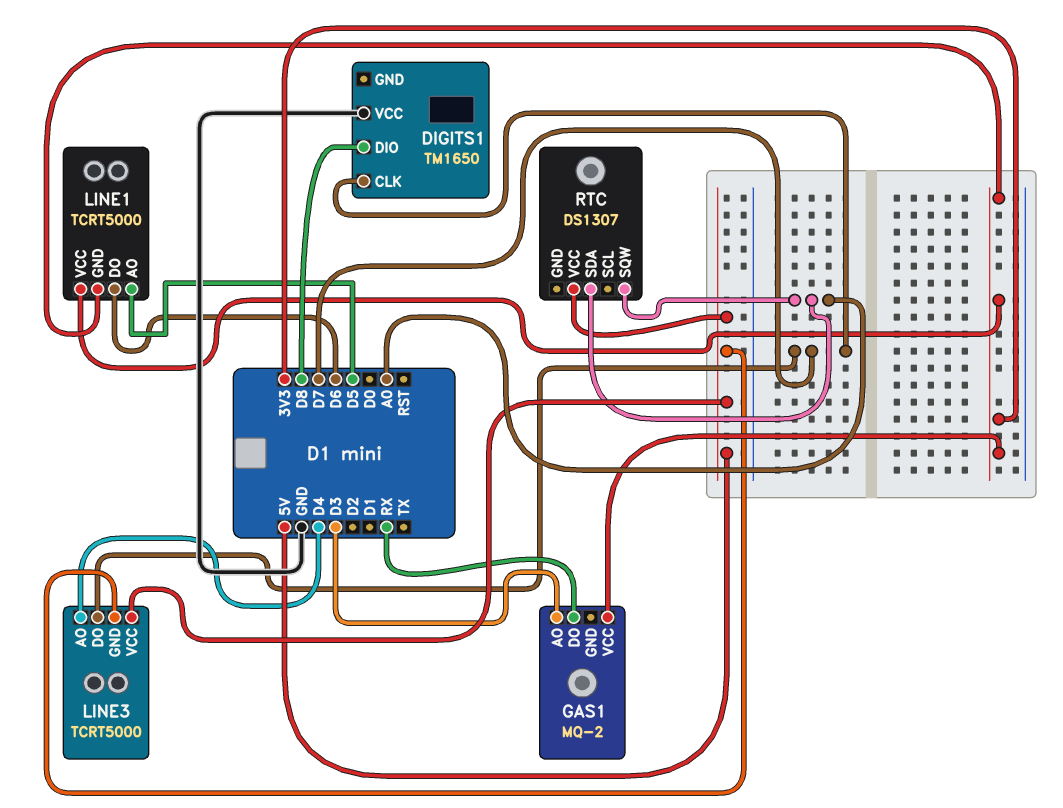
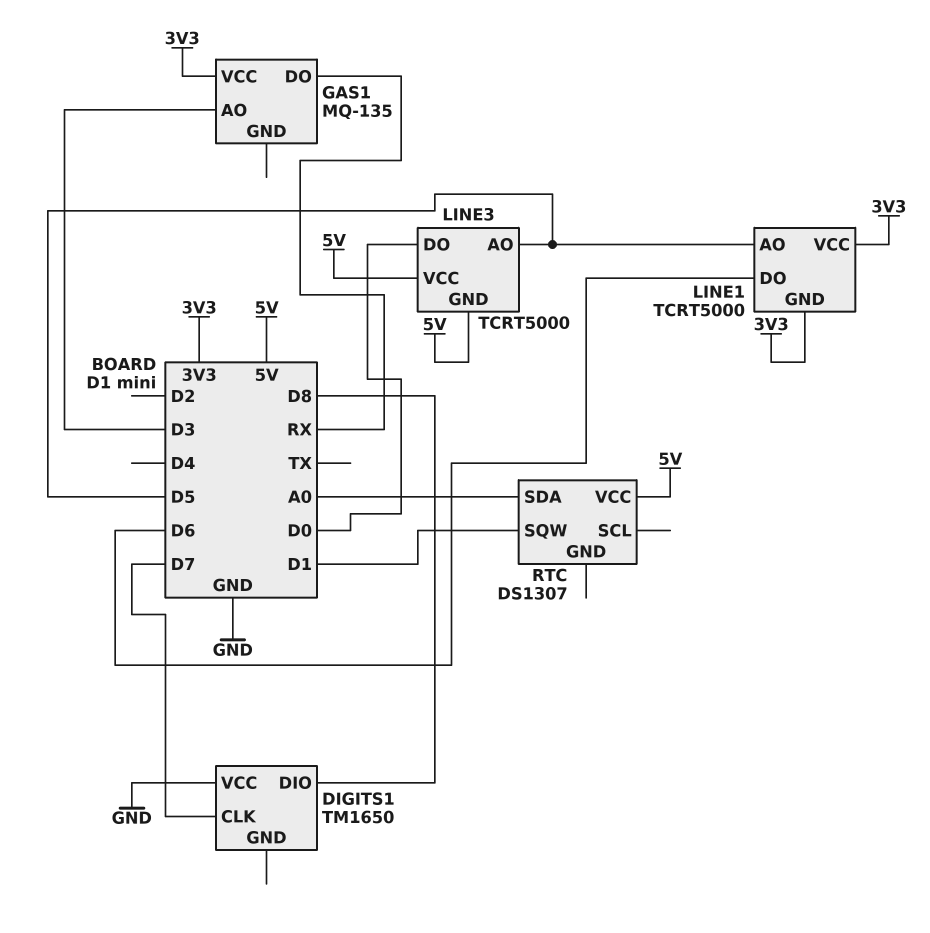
GAS1: MQ-2 -> MQ-135
LINE3 pin AO: D4 -> D5
LINE3 pin DO: D7 -> D0
RTC pin SQW: A0 -> D1

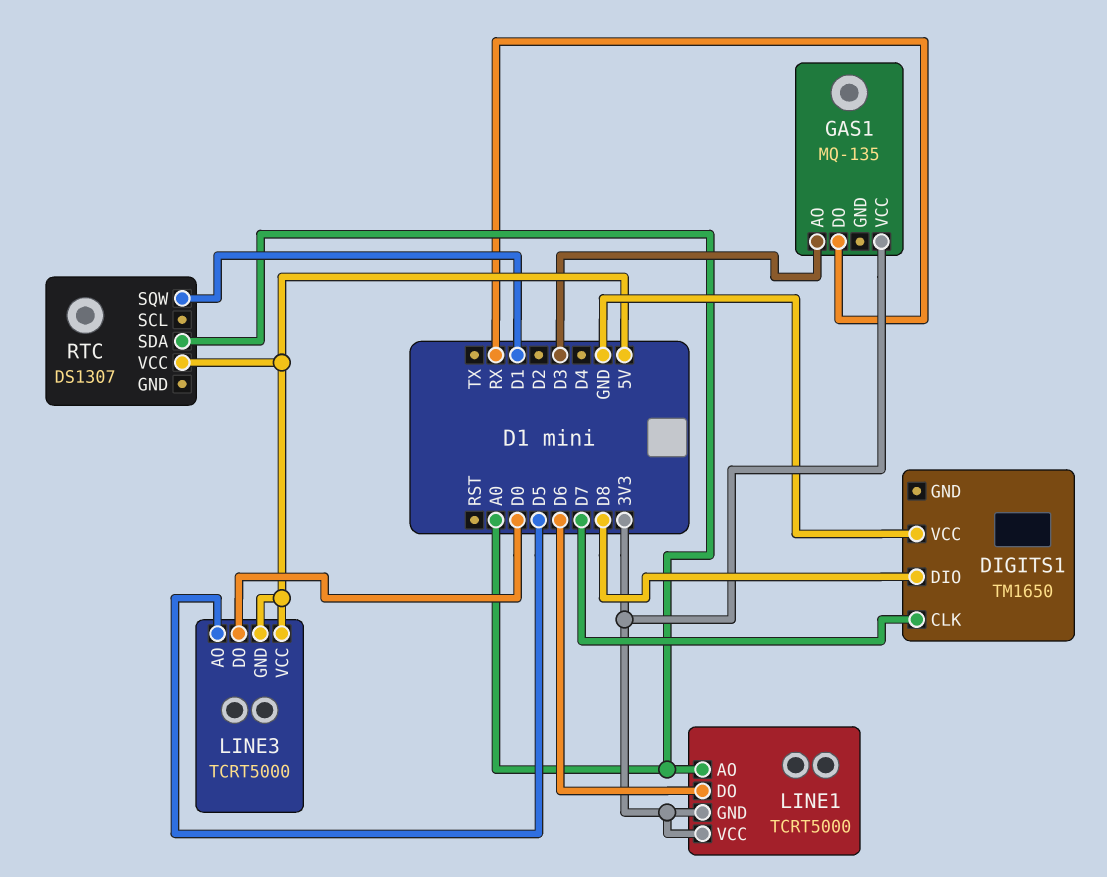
LINE1 pin AO: D5 -> A0

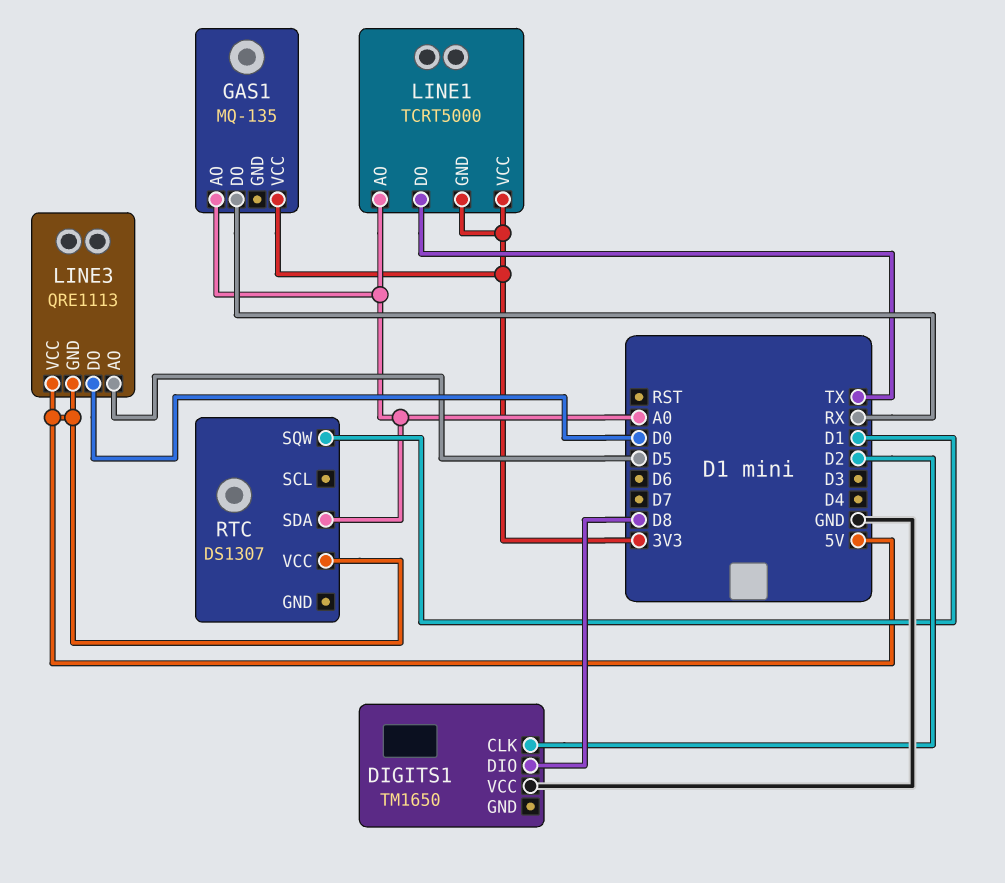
DIGITS1 pin CLK: D7 -> D2
GAS1 pin AO: D3 -> A0
LINE1 pin DO: D6 -> TX
LINE3: TCRT5000 -> QRE1113

